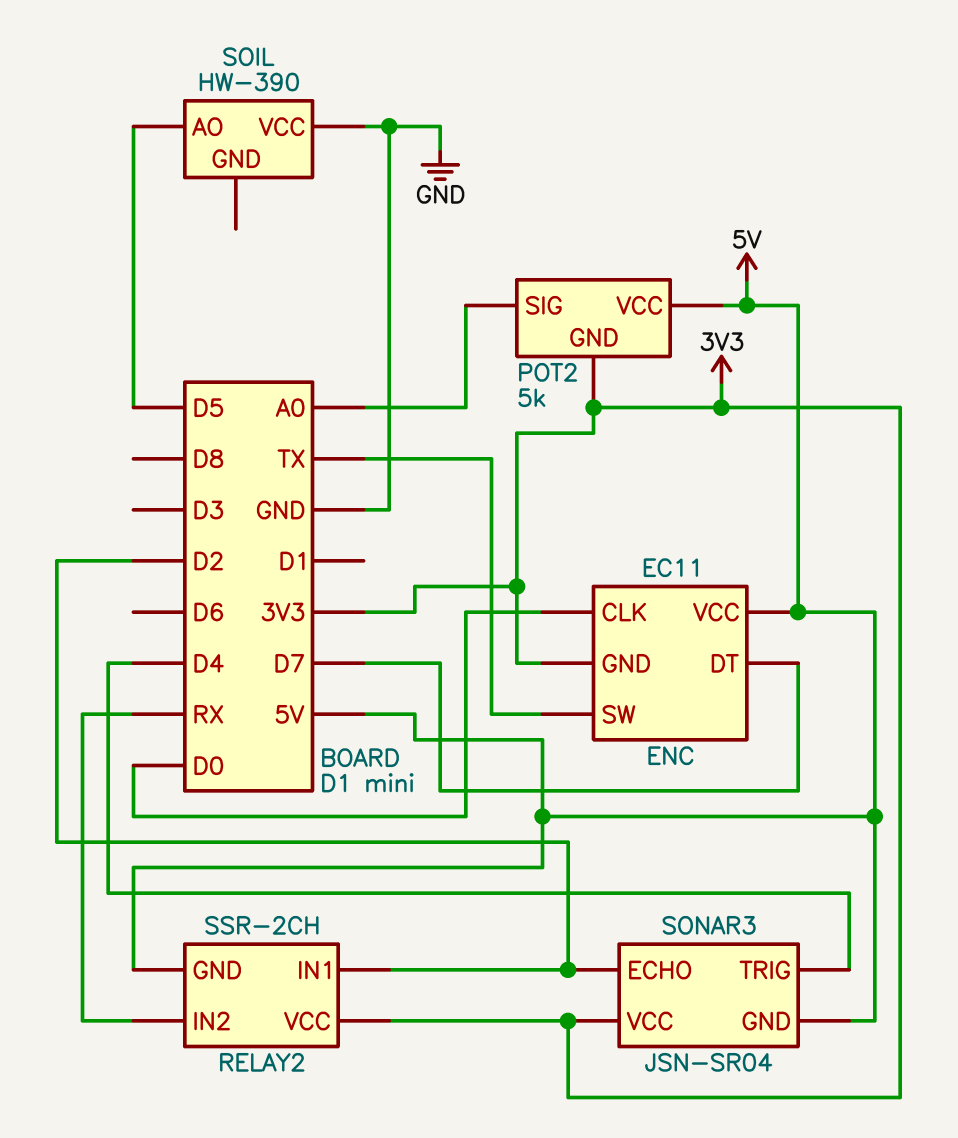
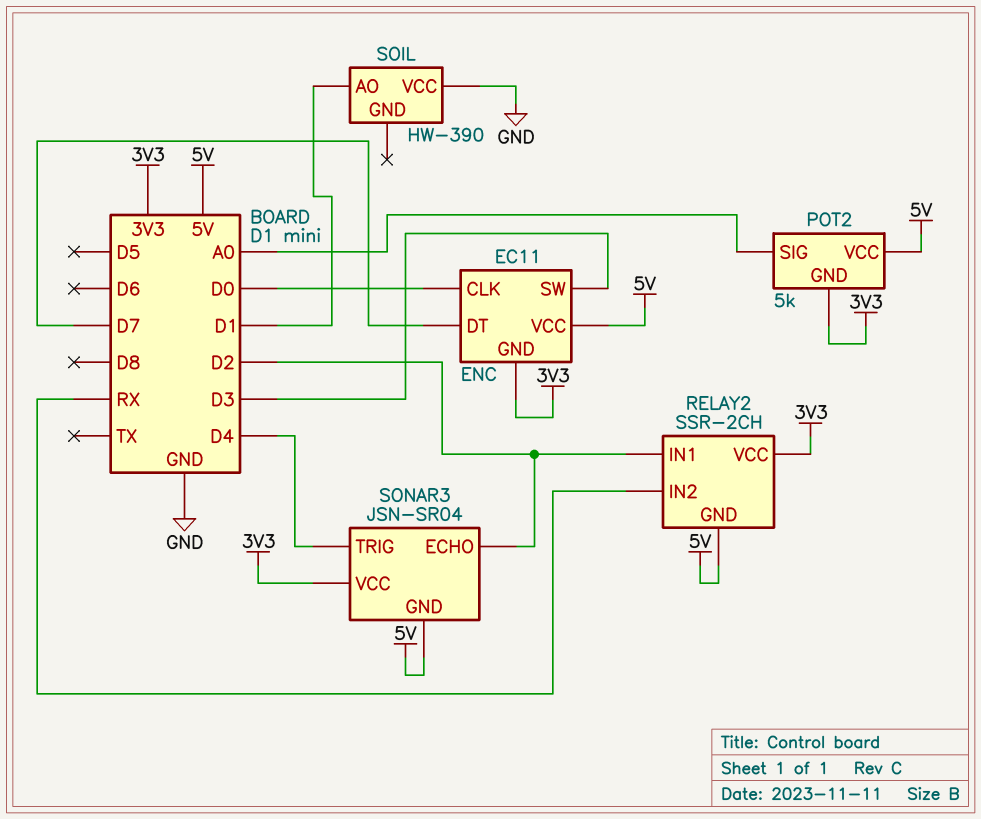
ENC pin SW: TX -> D3
SOIL pin AO: D5 -> D1

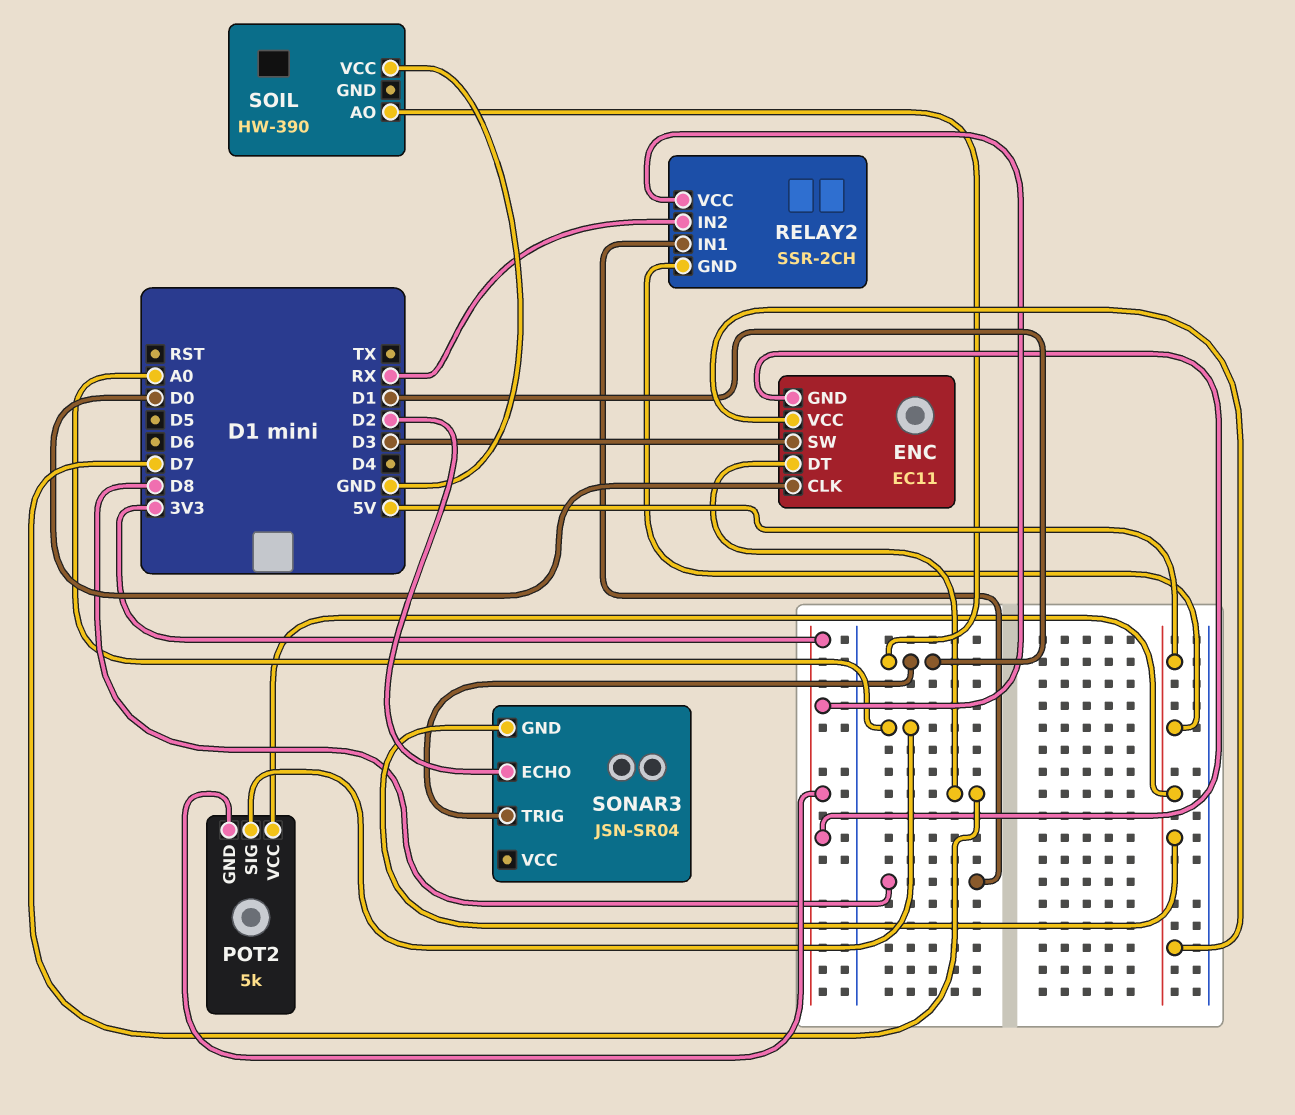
RELAY2 pin IN1: D2 -> D8
SONAR3 pin TRIG: D4 -> D1
SONAR3 pin VCC: 3V3 -> none

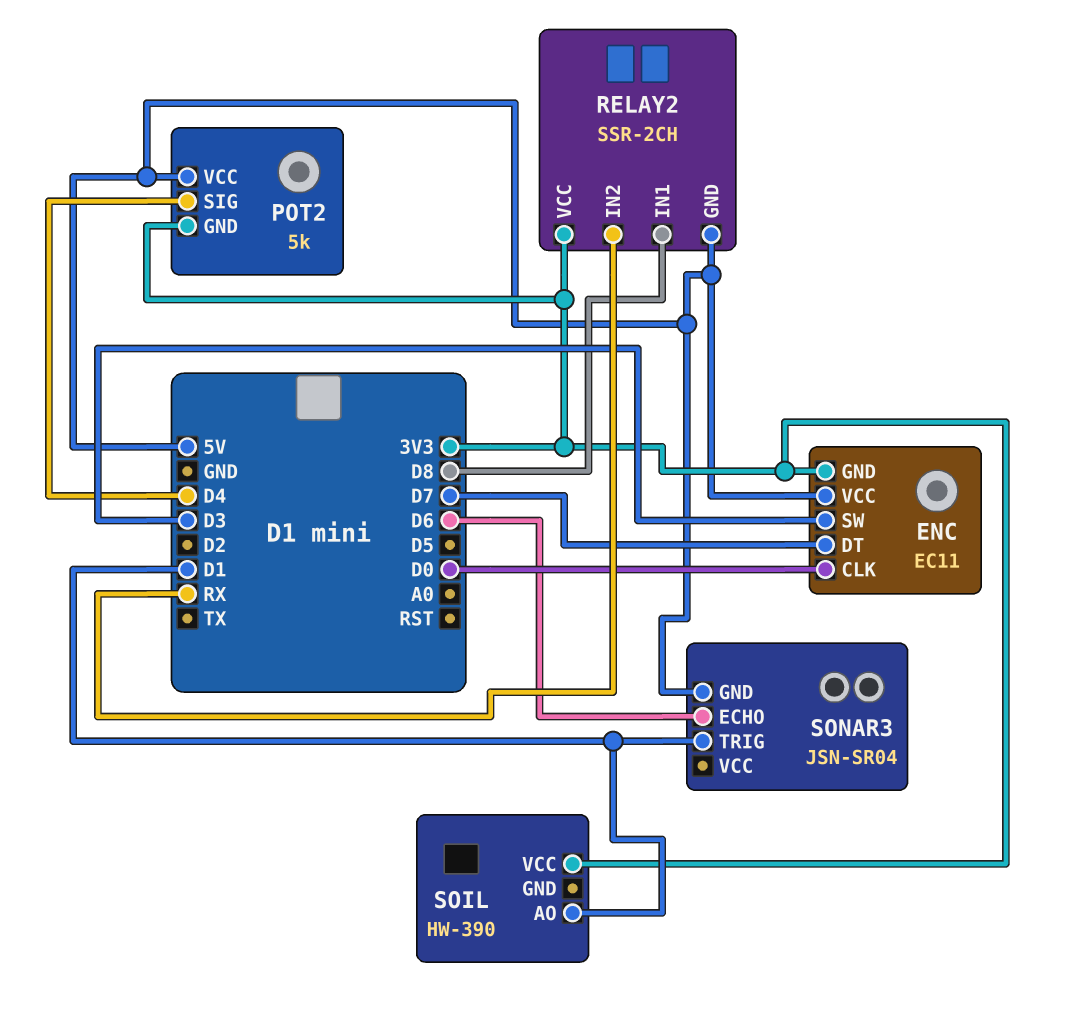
POT2 pin SIG: A0 -> D4
SOIL pin VCC: GND -> 3V3
SONAR3 pin ECHO: D2 -> D6

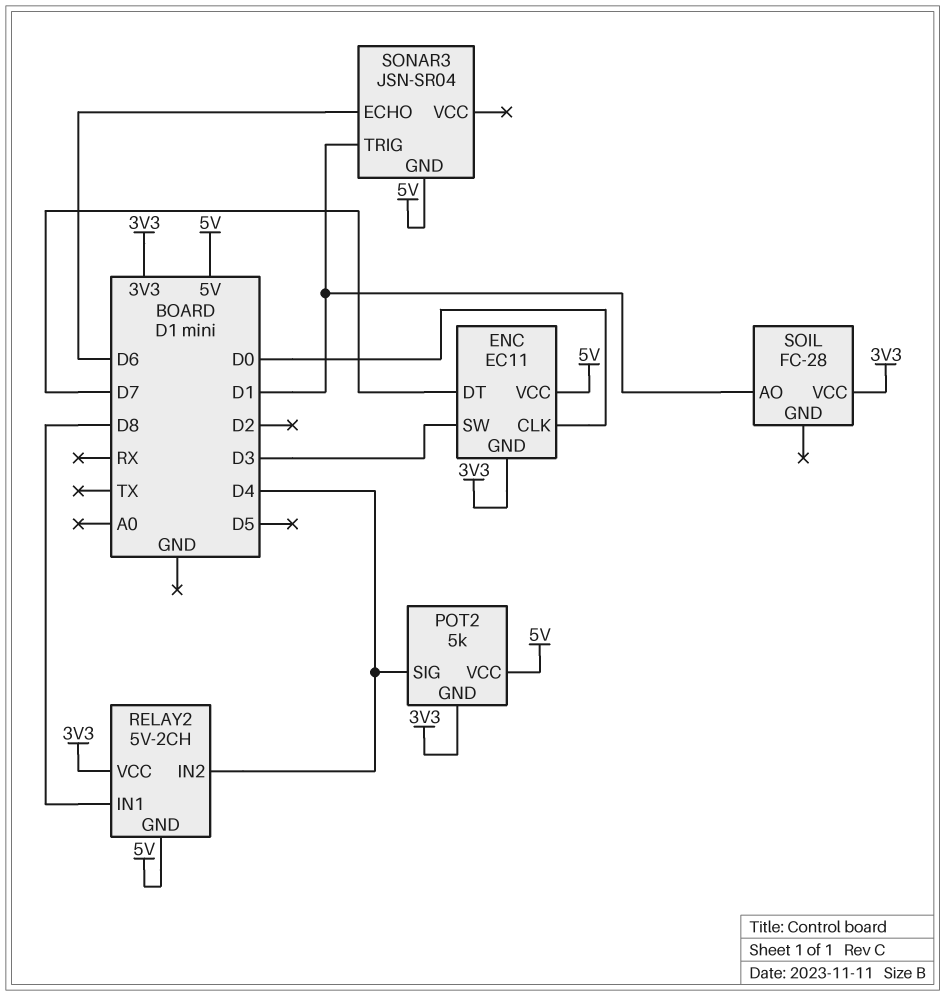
RELAY2: SSR-2CH -> 5V-2CH
RELAY2 pin IN2: RX -> D4
SOIL: HW-390 -> FC-28

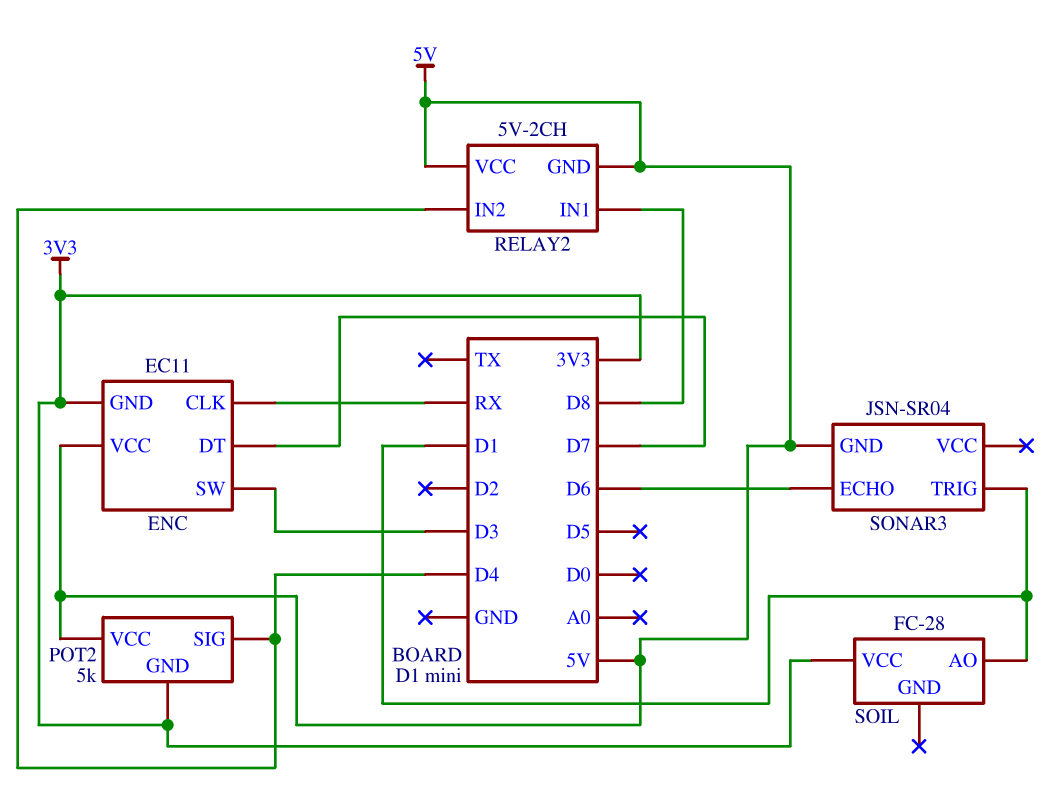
ENC pin CLK: D0 -> RX
RELAY2 pin VCC: 3V3 -> 5V

